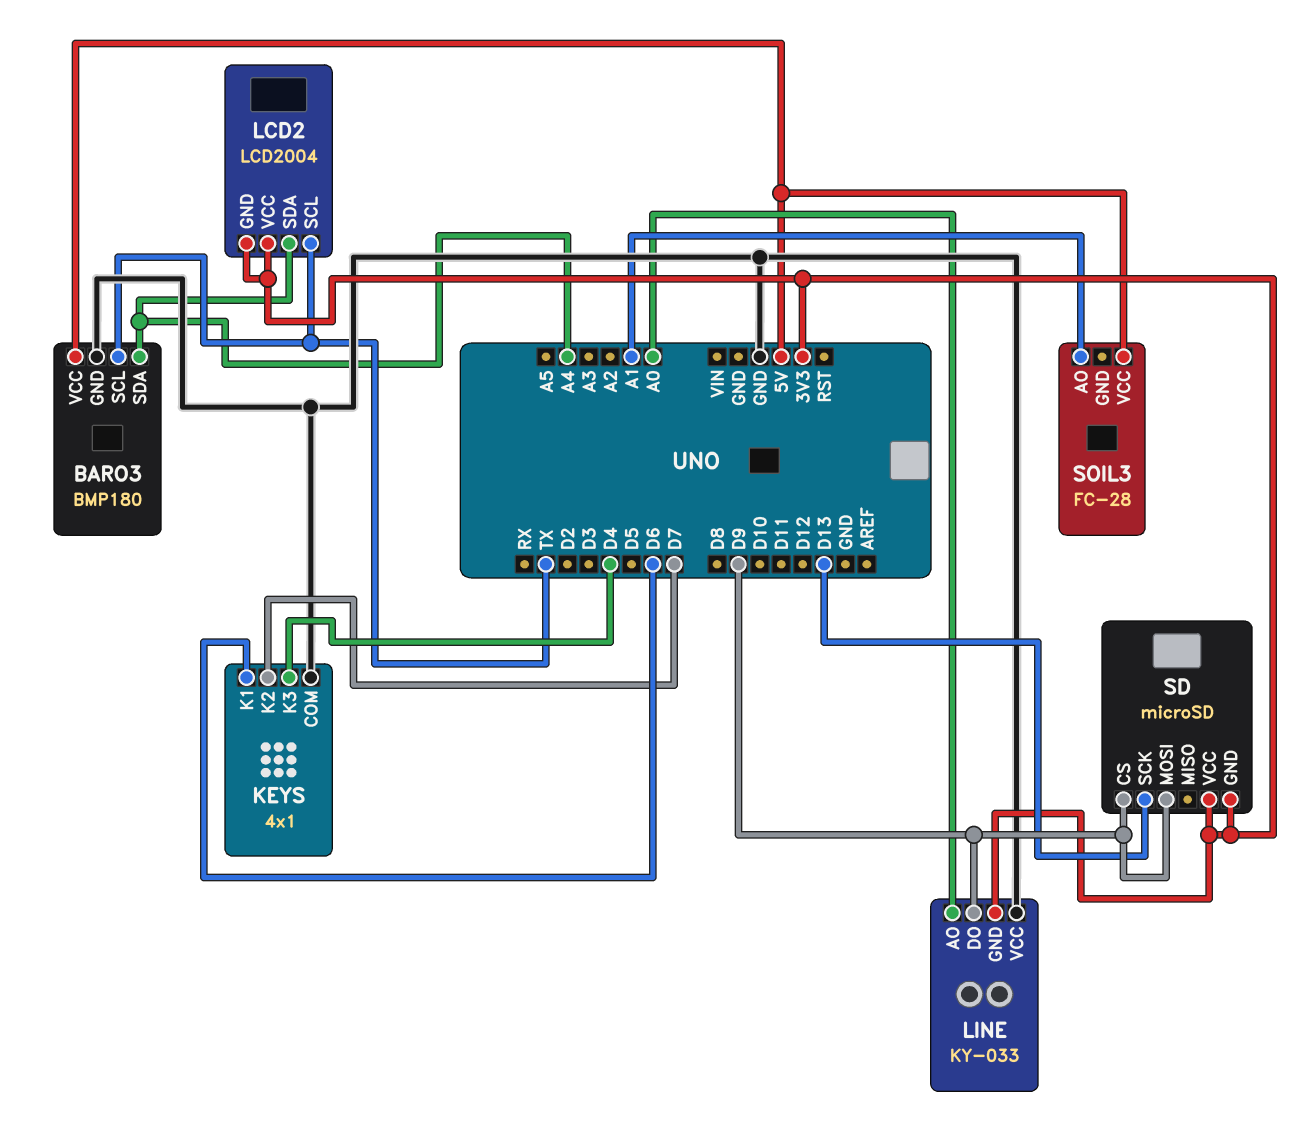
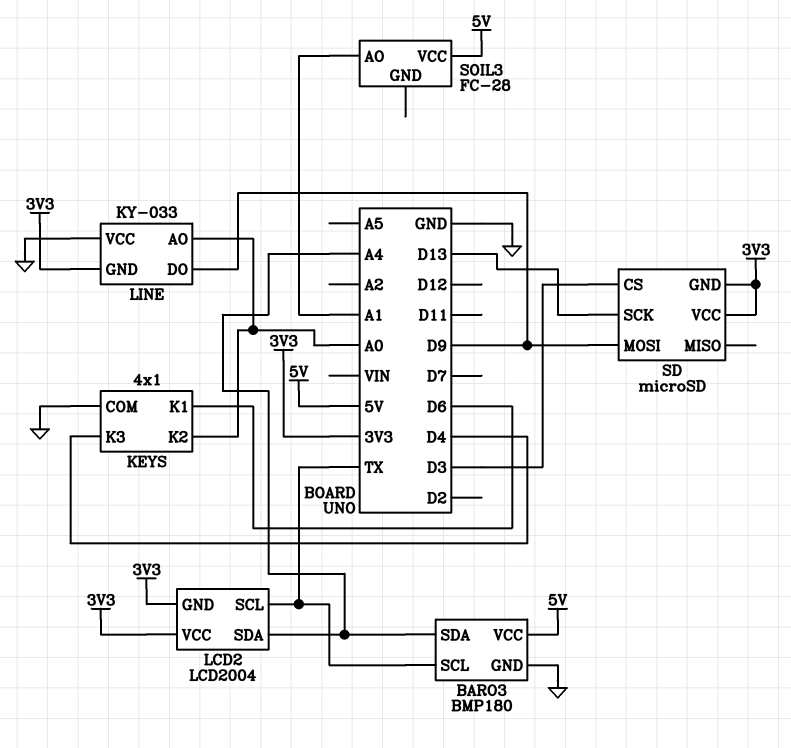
KEYS pin K2: D7 -> A0
SD pin CS: D9 -> D3

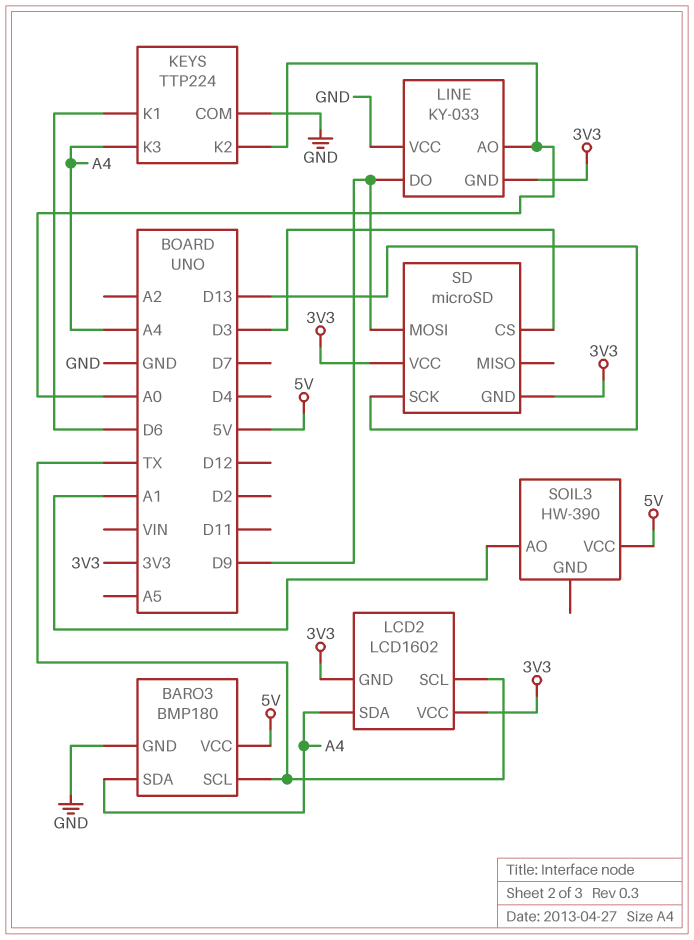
KEYS: 4x1 -> TTP224
KEYS pin K3: D4 -> A4
LCD2: LCD2004 -> LCD1602
SOIL3: FC-28 -> HW-390

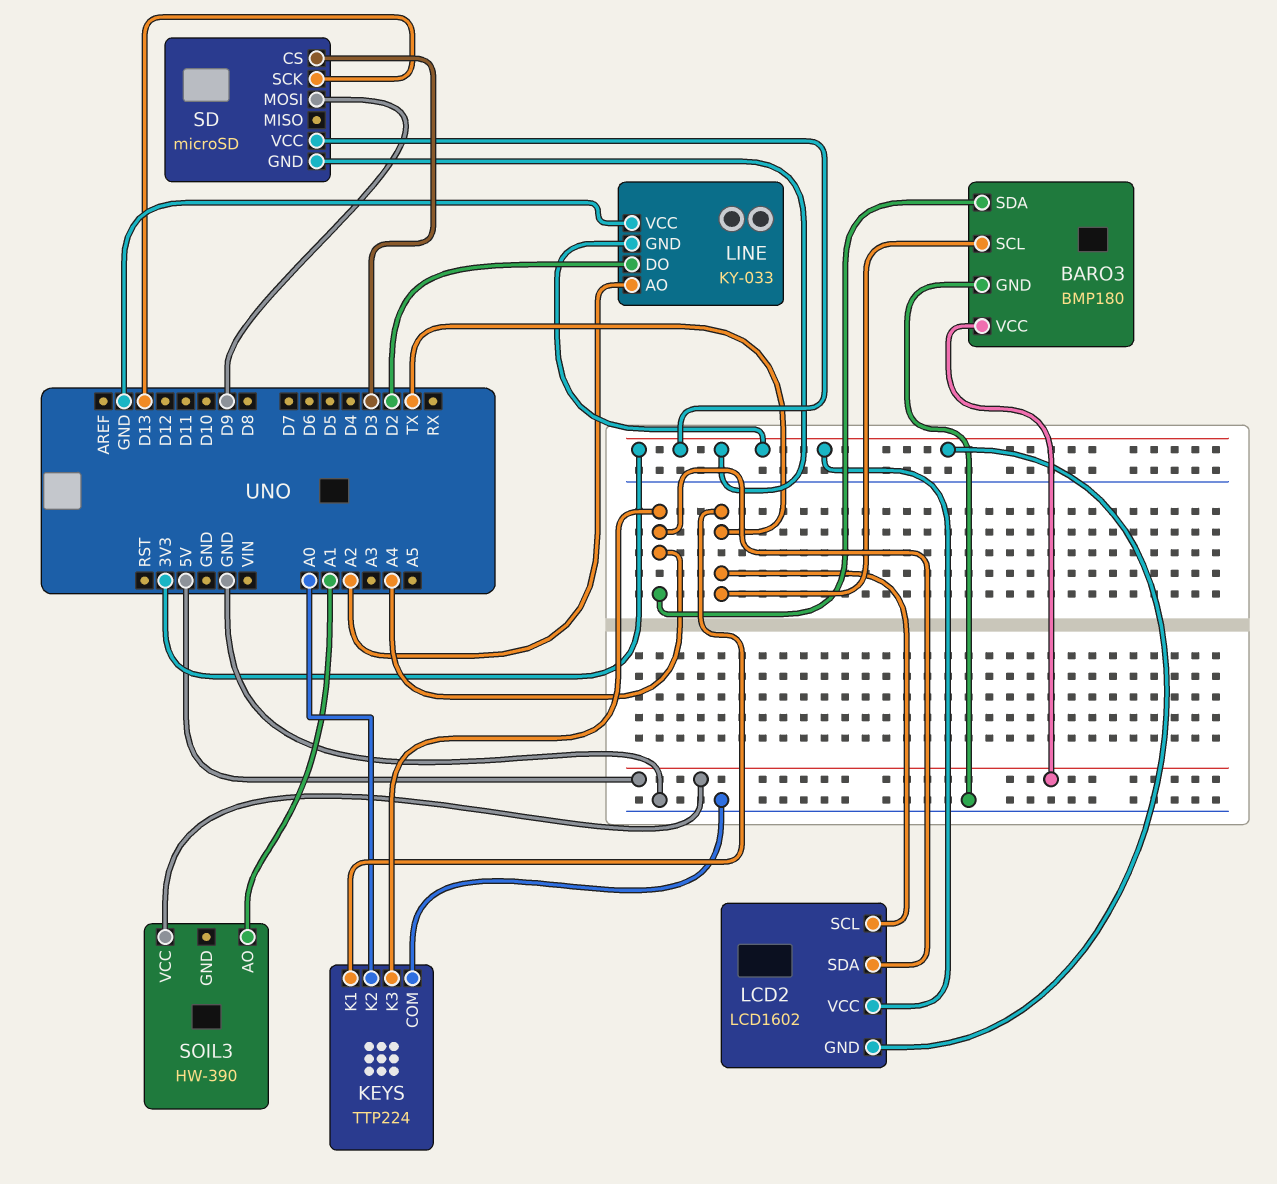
KEYS pin K1: D6 -> TX
LINE pin AO: A0 -> A2
LINE pin DO: D9 -> D2

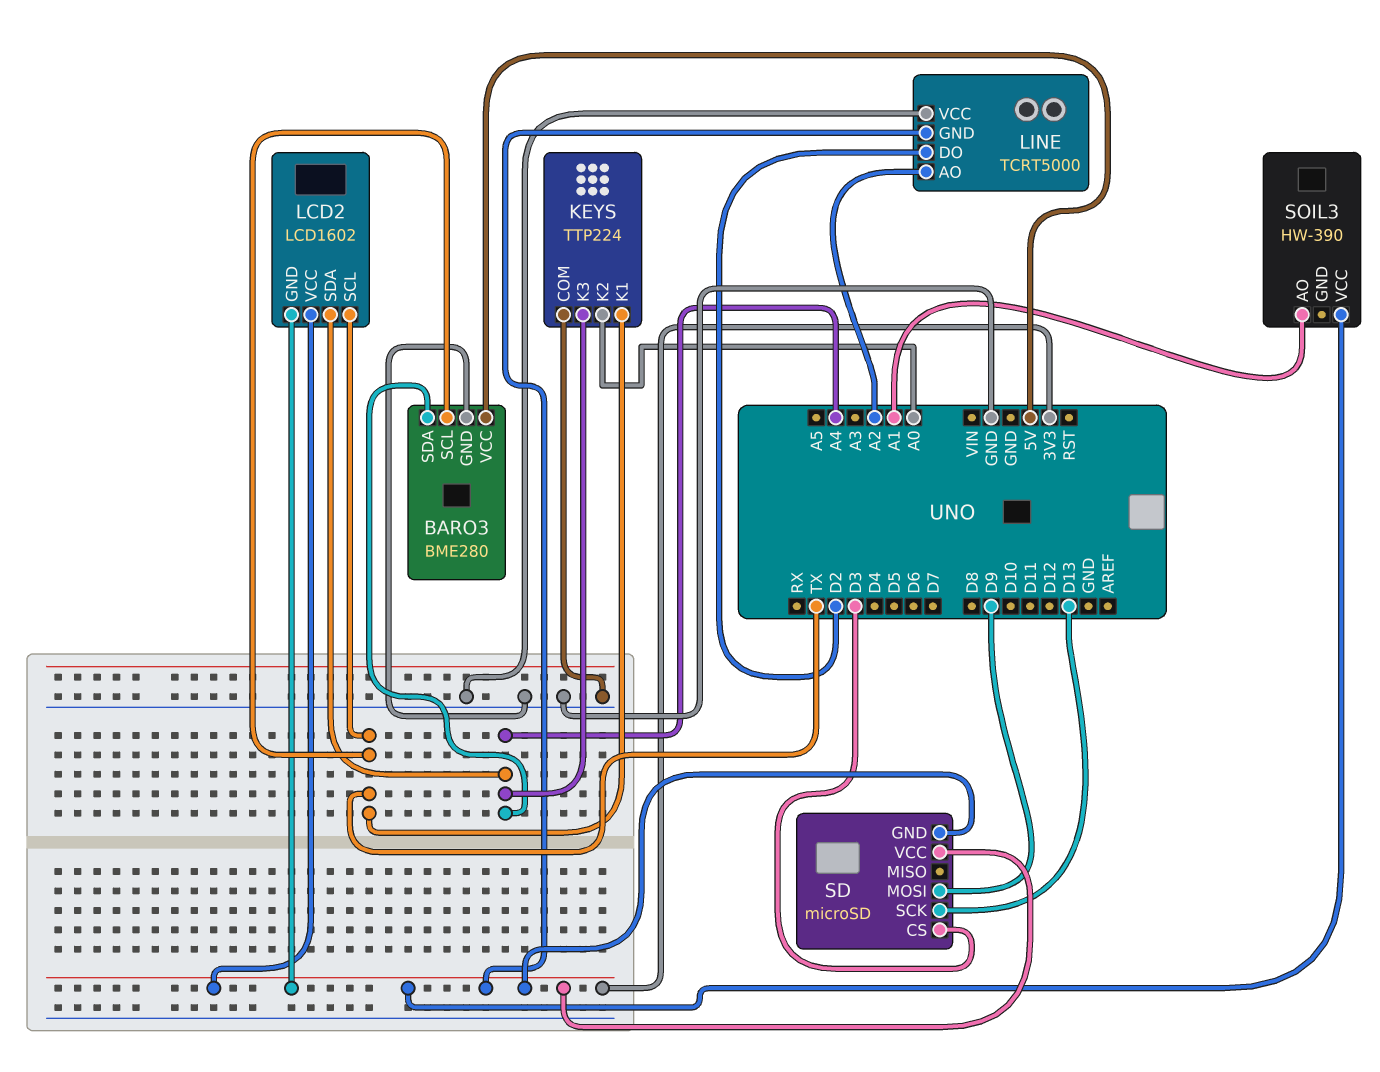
BARO3: BMP180 -> BME280
LINE: KY-033 -> TCRT5000
SOIL3 pin VCC: 5V -> 3V3

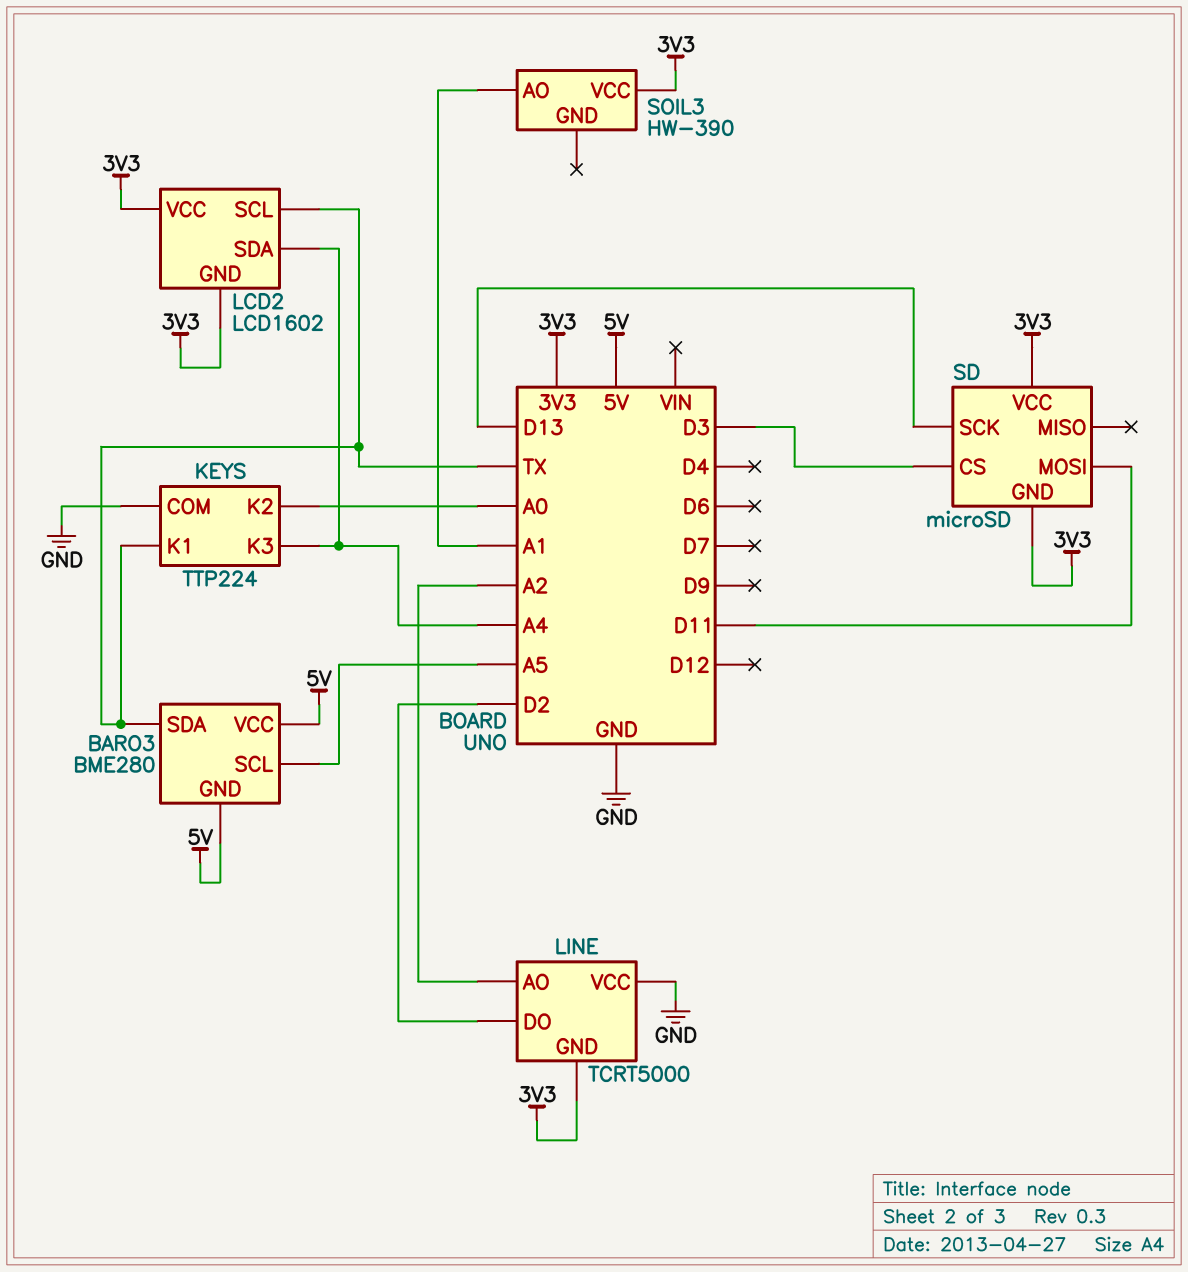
BARO3 pin GND: GND -> 5V
BARO3 pin SCL: TX -> A5
BARO3 pin SDA: A4 -> TX
SD pin MOSI: D9 -> D11

